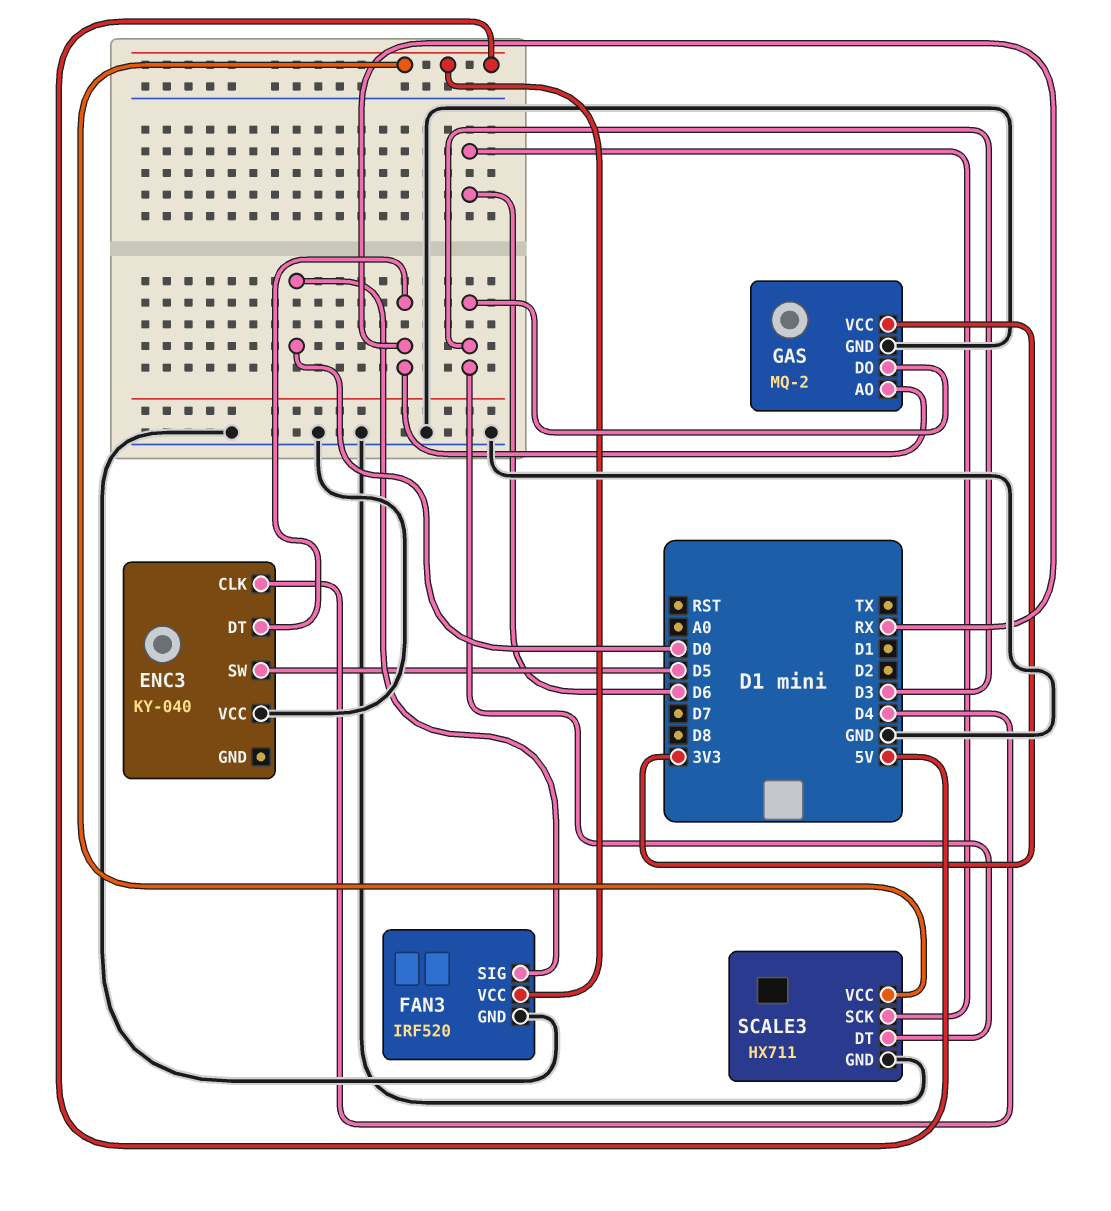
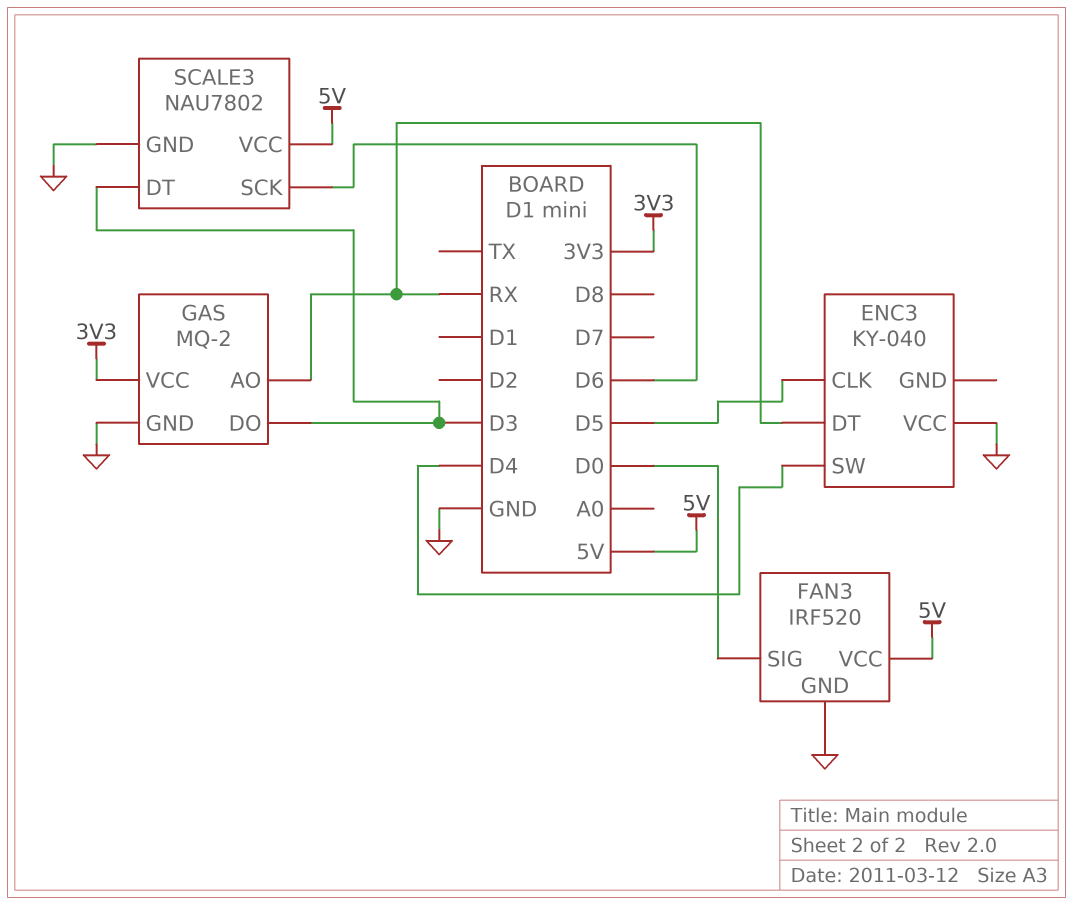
ENC3 pin CLK: D4 -> D5
ENC3 pin SW: D5 -> D4
SCALE3: HX711 -> NAU7802

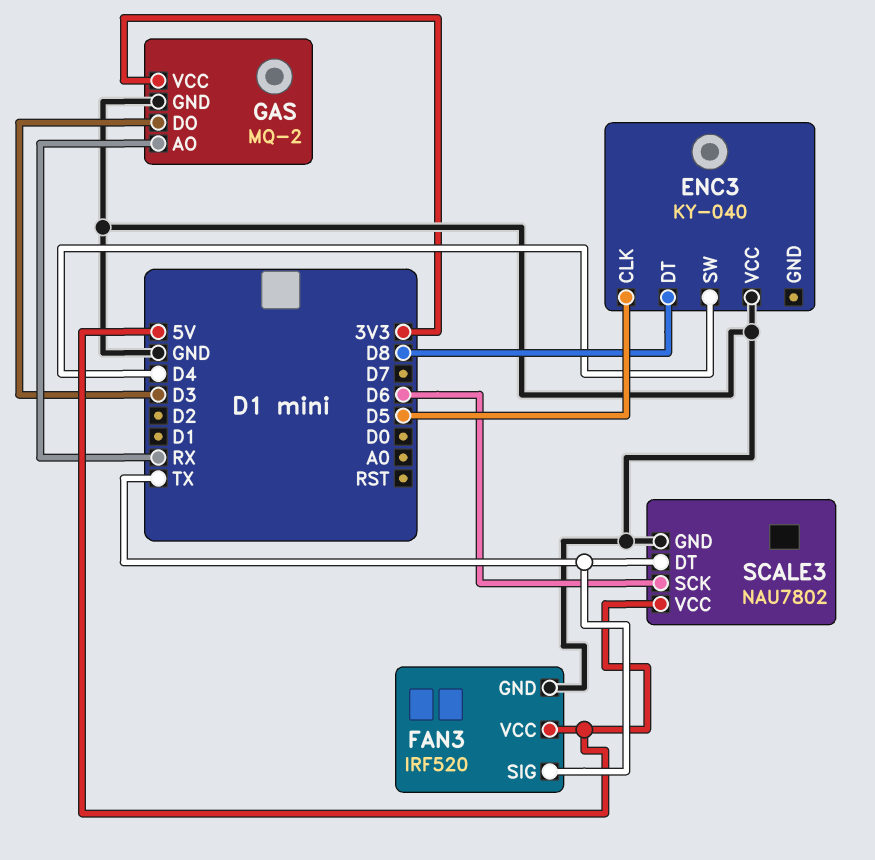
ENC3 pin DT: RX -> D8
FAN3 pin SIG: D0 -> TX
SCALE3 pin DT: D3 -> TX

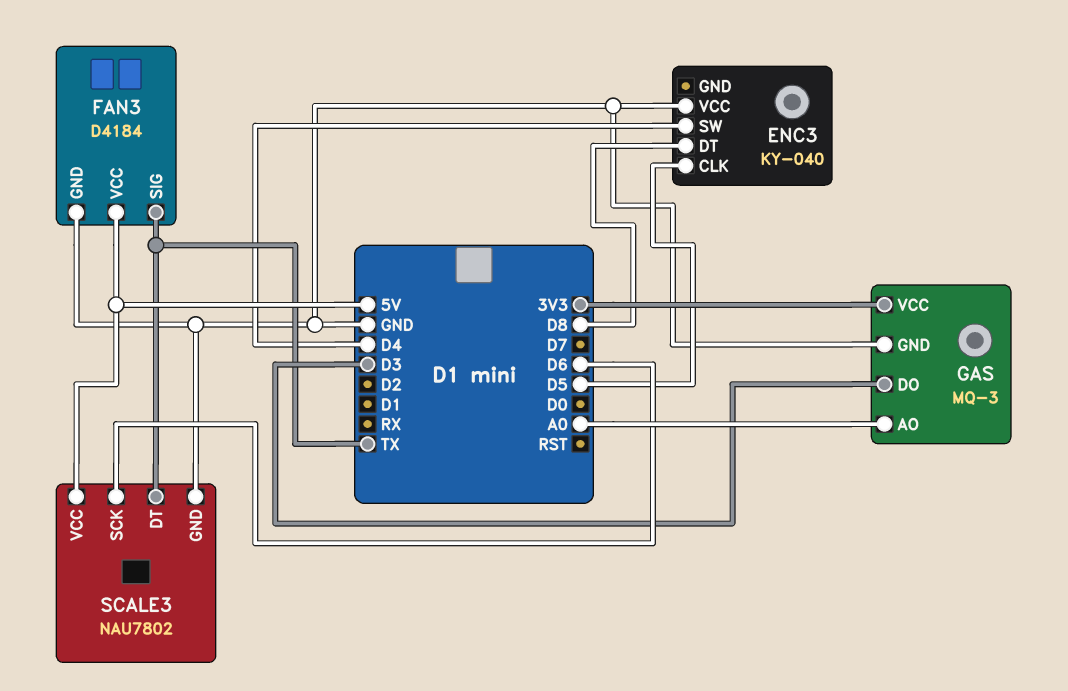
FAN3: IRF520 -> D4184
GAS: MQ-2 -> MQ-3
GAS pin AO: RX -> A0

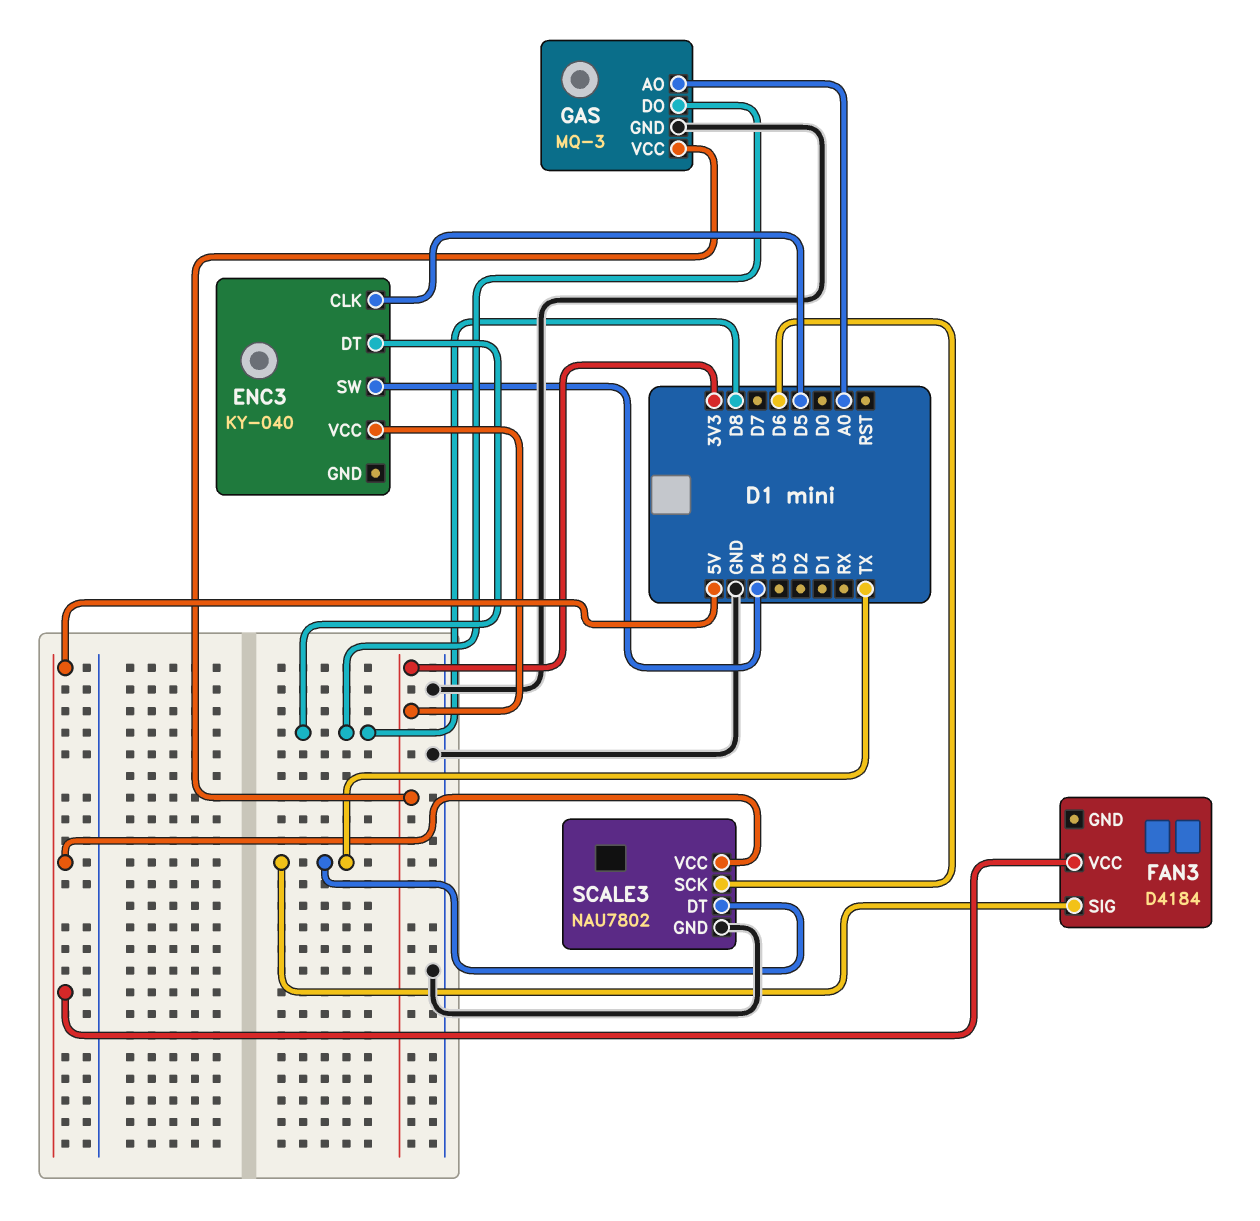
ENC3 pin VCC: GND -> 3V3
FAN3 pin GND: GND -> none
GAS pin DO: D3 -> D8

